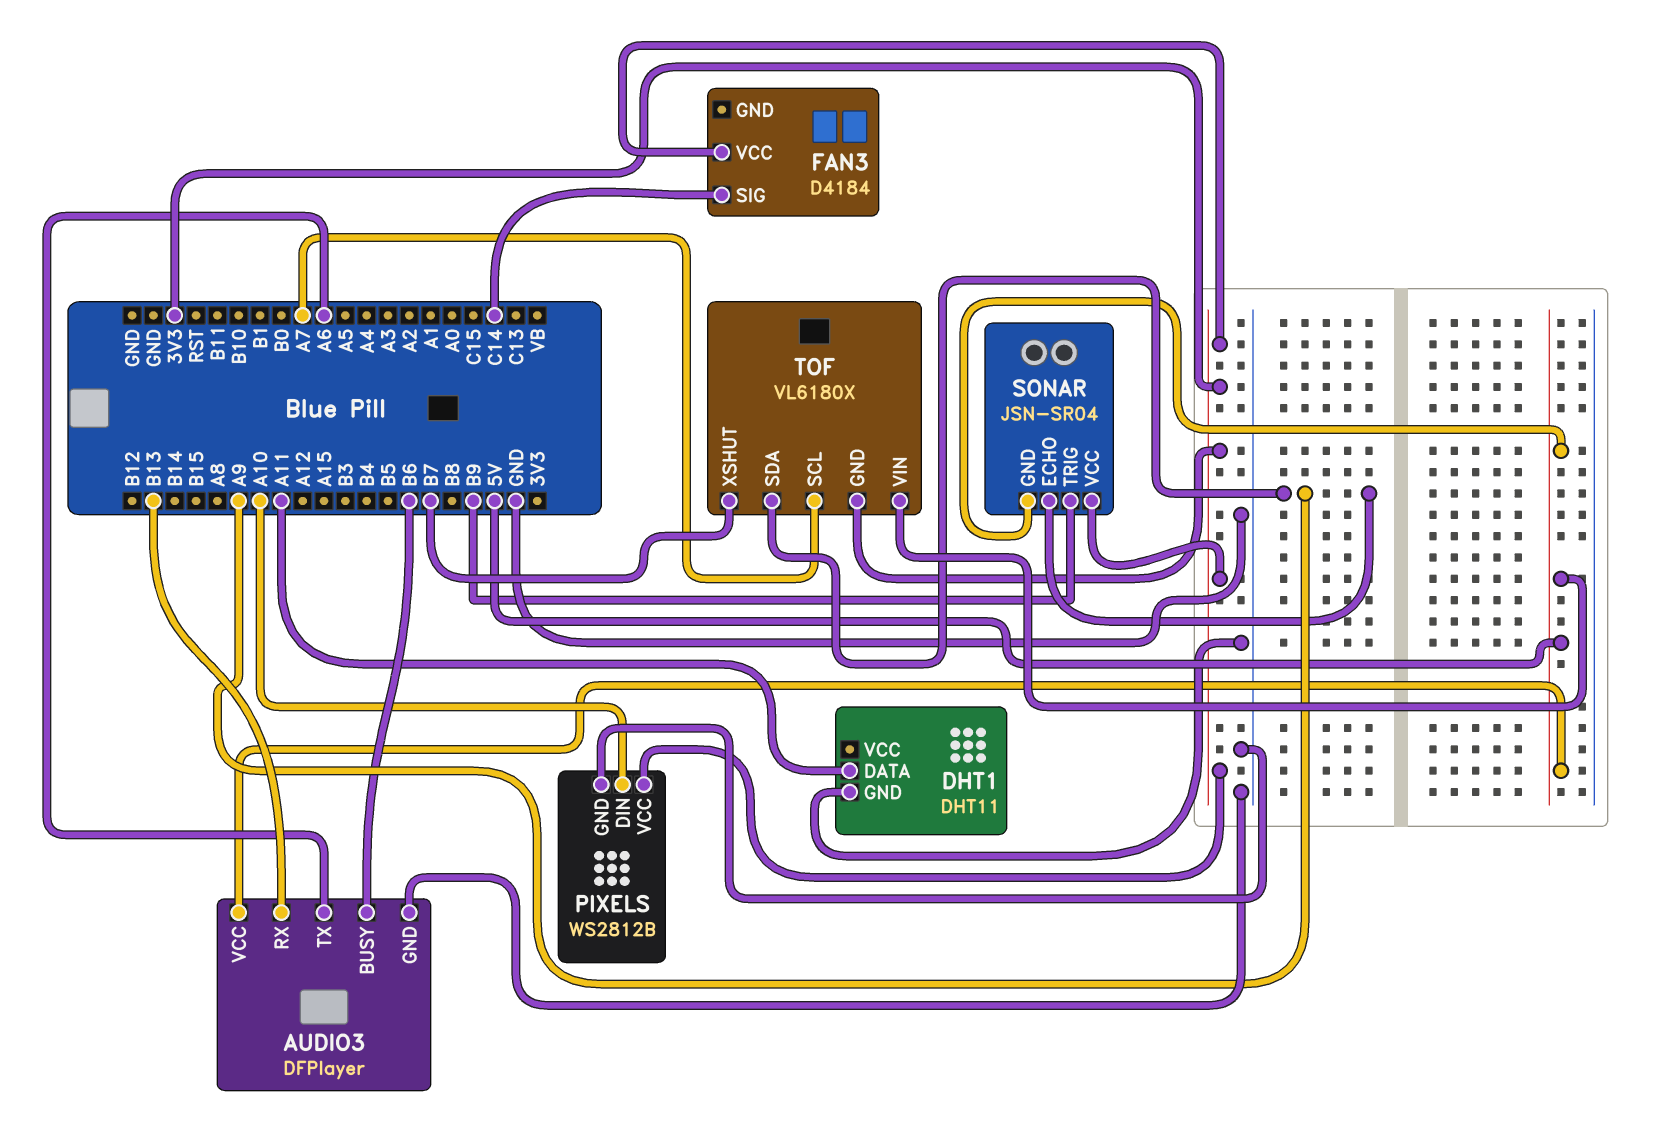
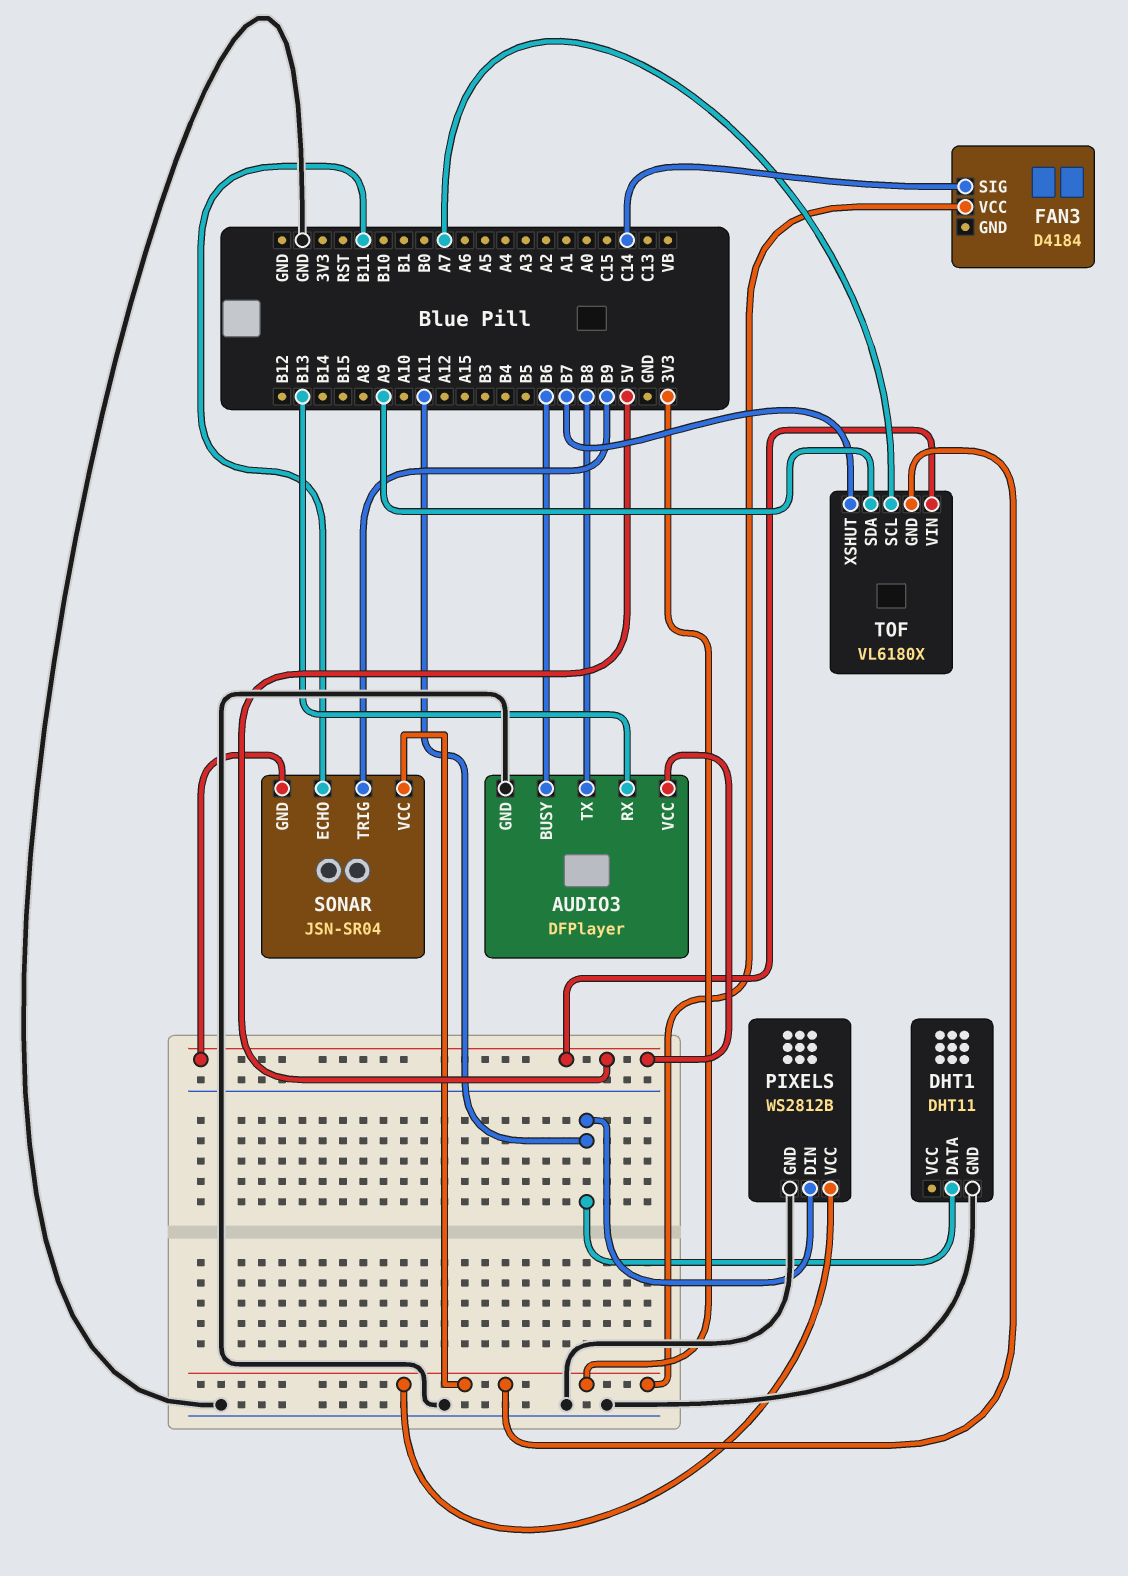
AUDIO3 pin TX: A6 -> B8
PIXELS pin DIN: A10 -> A11
SONAR pin ECHO: A9 -> B11

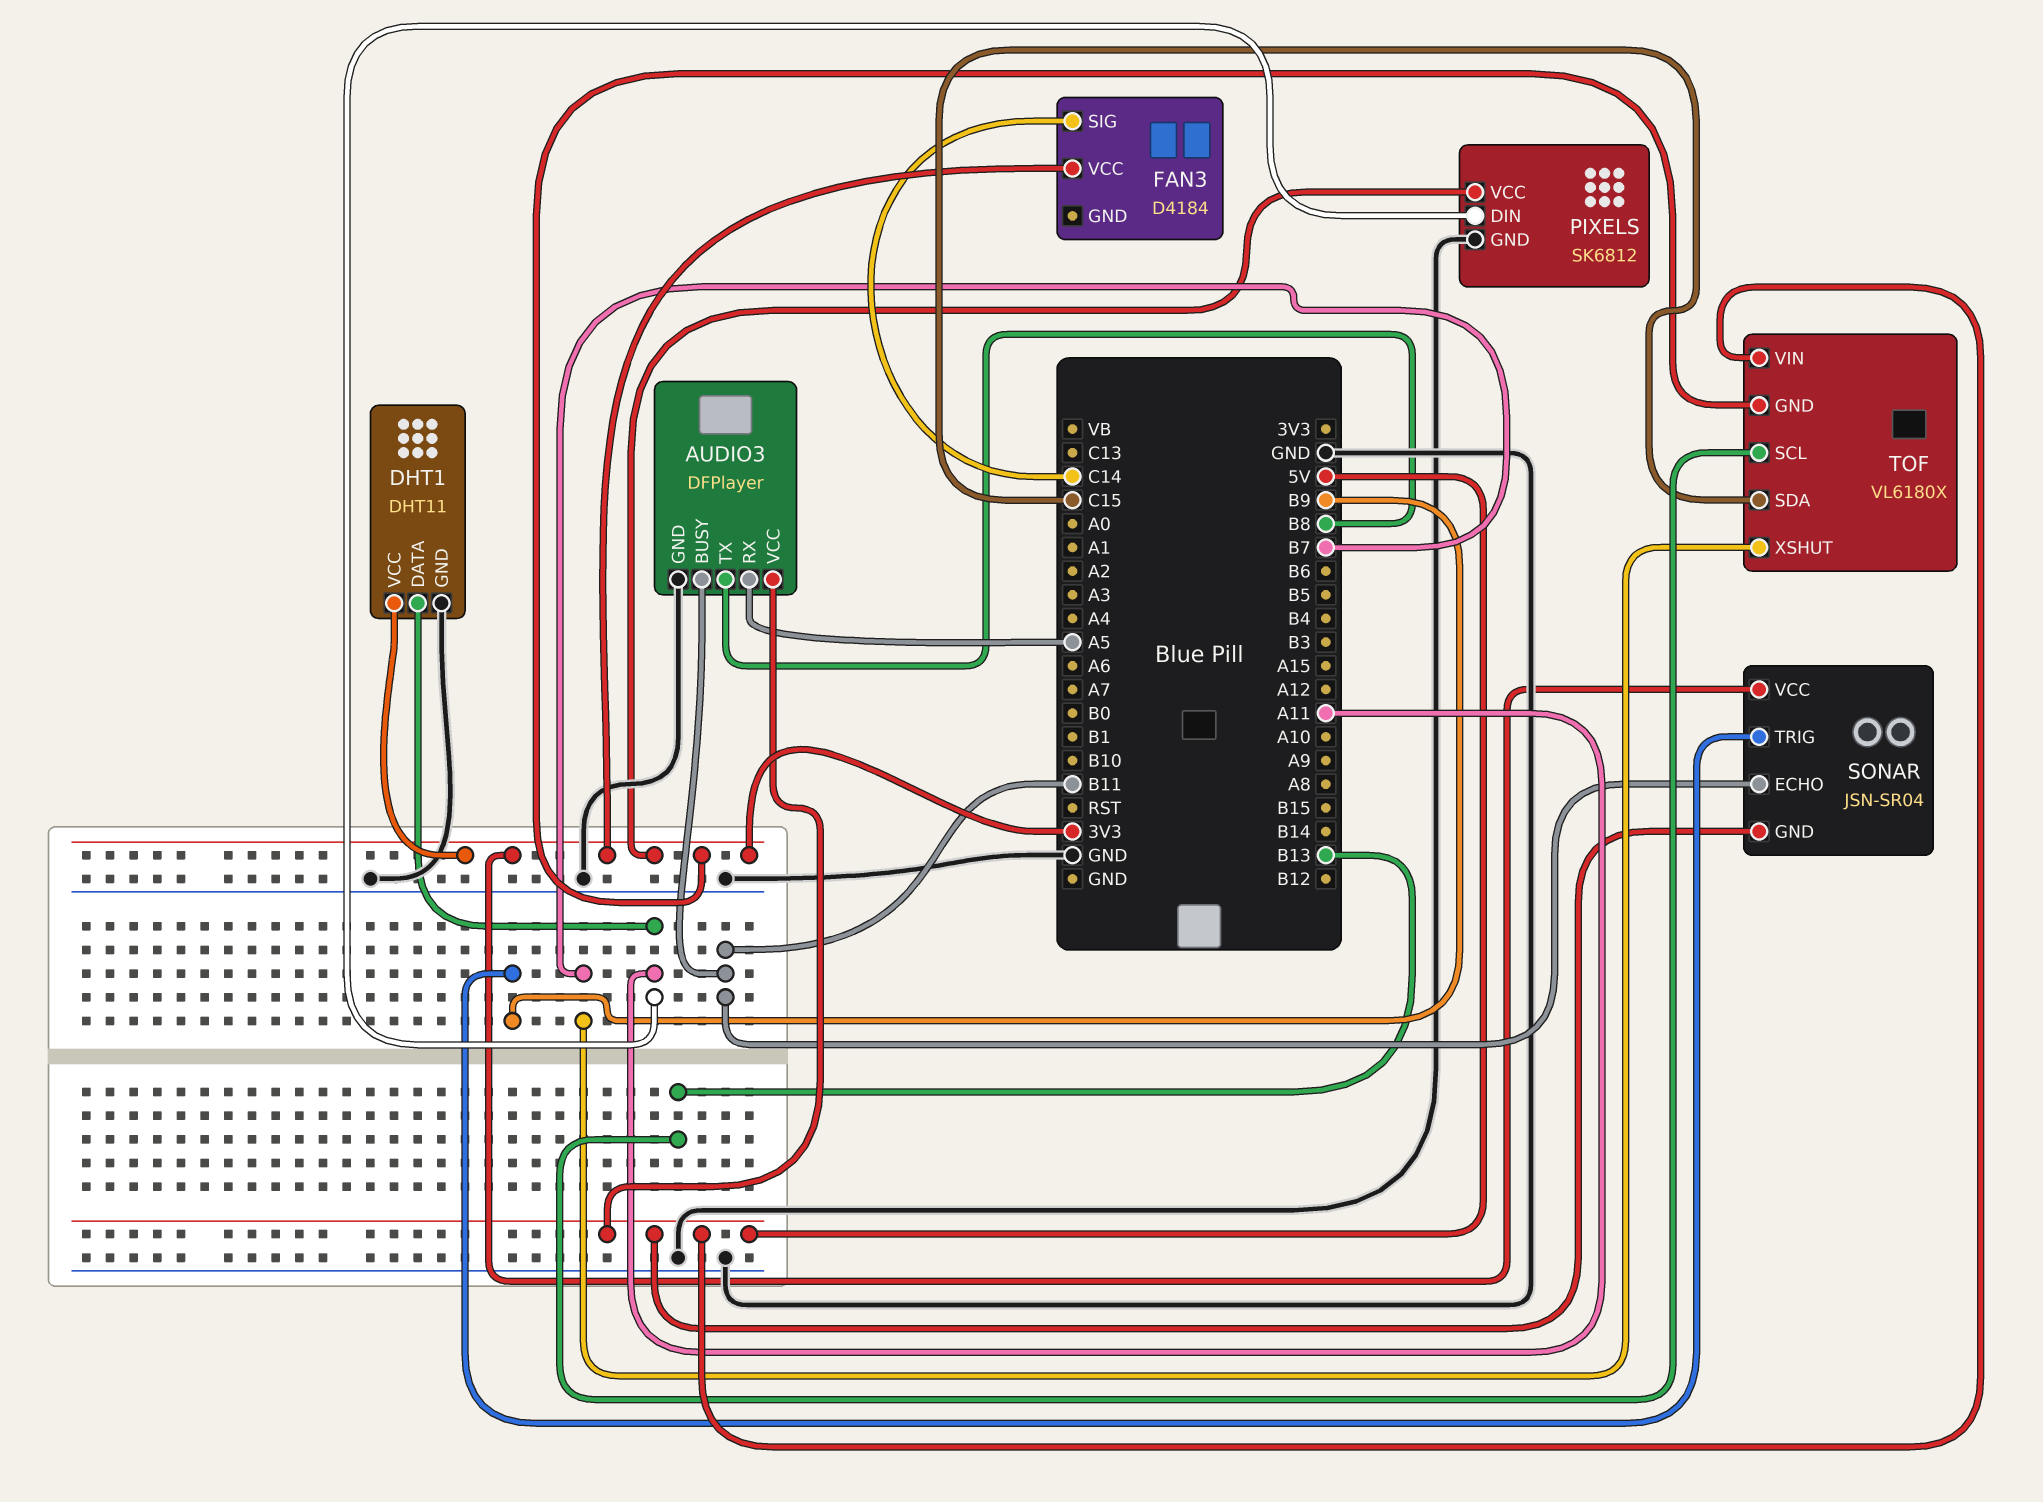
AUDIO3 pin BUSY: B6 -> B11
AUDIO3 pin RX: B13 -> A5
DHT1 pin VCC: none -> 3V3
PIXELS: WS2812B -> SK6812
TOF pin SCL: A7 -> B13
TOF pin SDA: A9 -> C15

